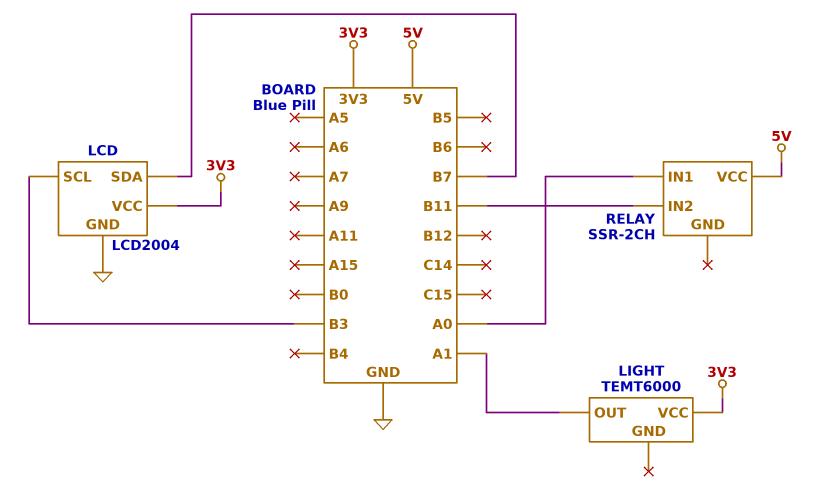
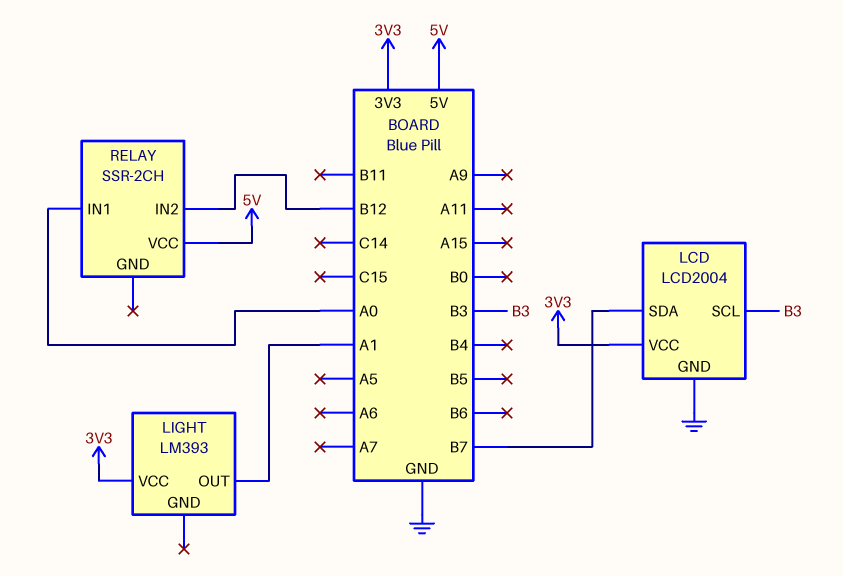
LIGHT: TEMT6000 -> LM393
RELAY pin IN2: B11 -> B12

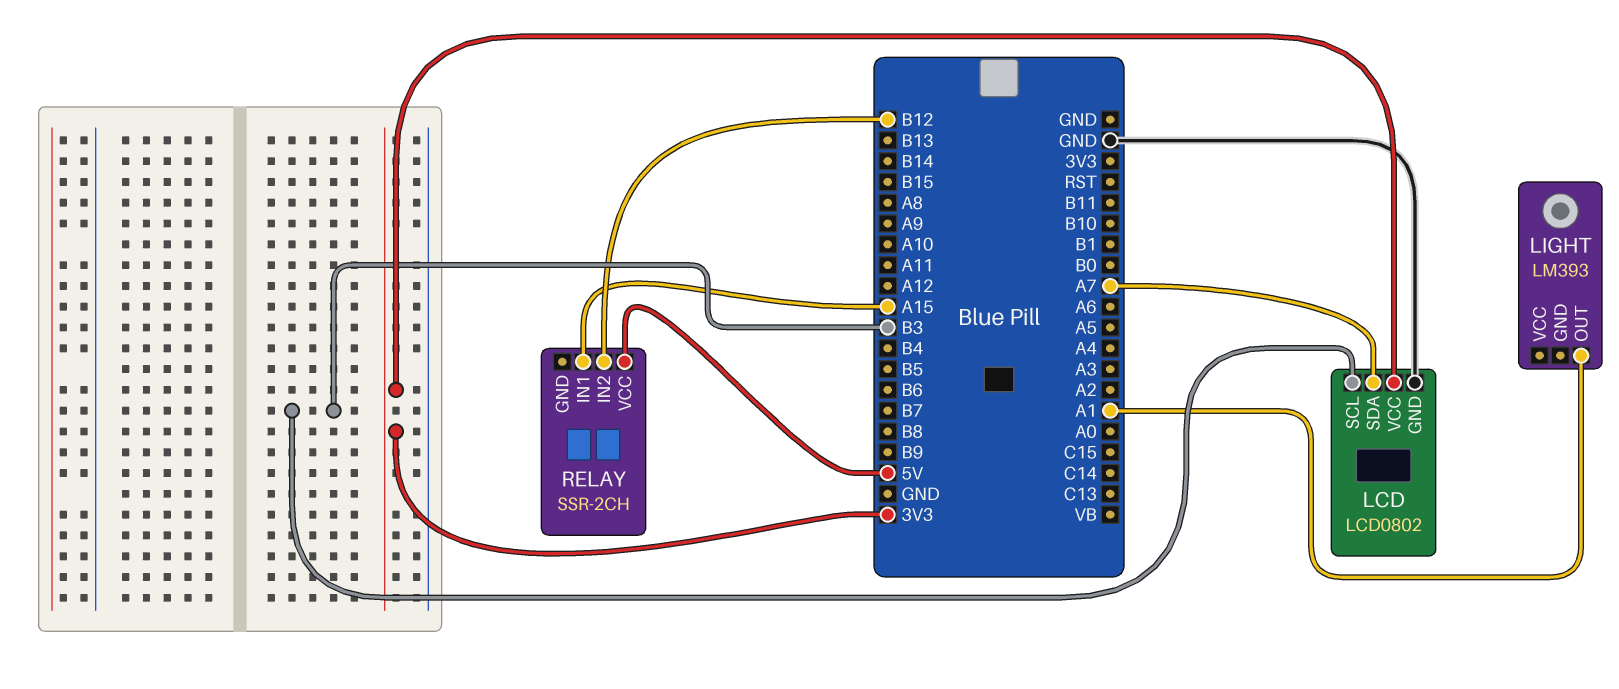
LCD: LCD2004 -> LCD0802
LCD pin SDA: B7 -> A7
LIGHT pin VCC: 3V3 -> none
RELAY pin IN1: A0 -> A15

